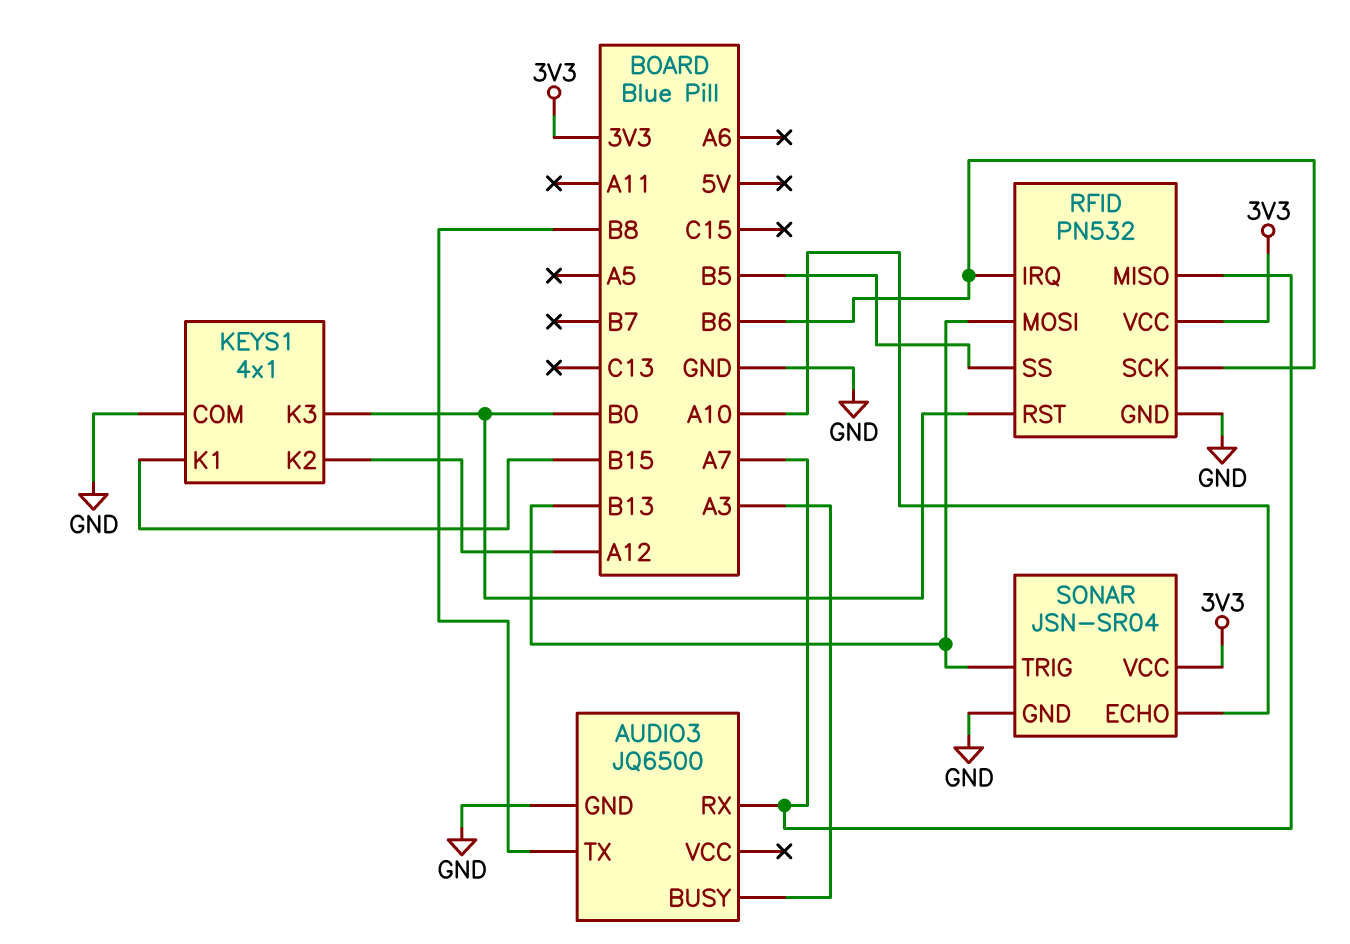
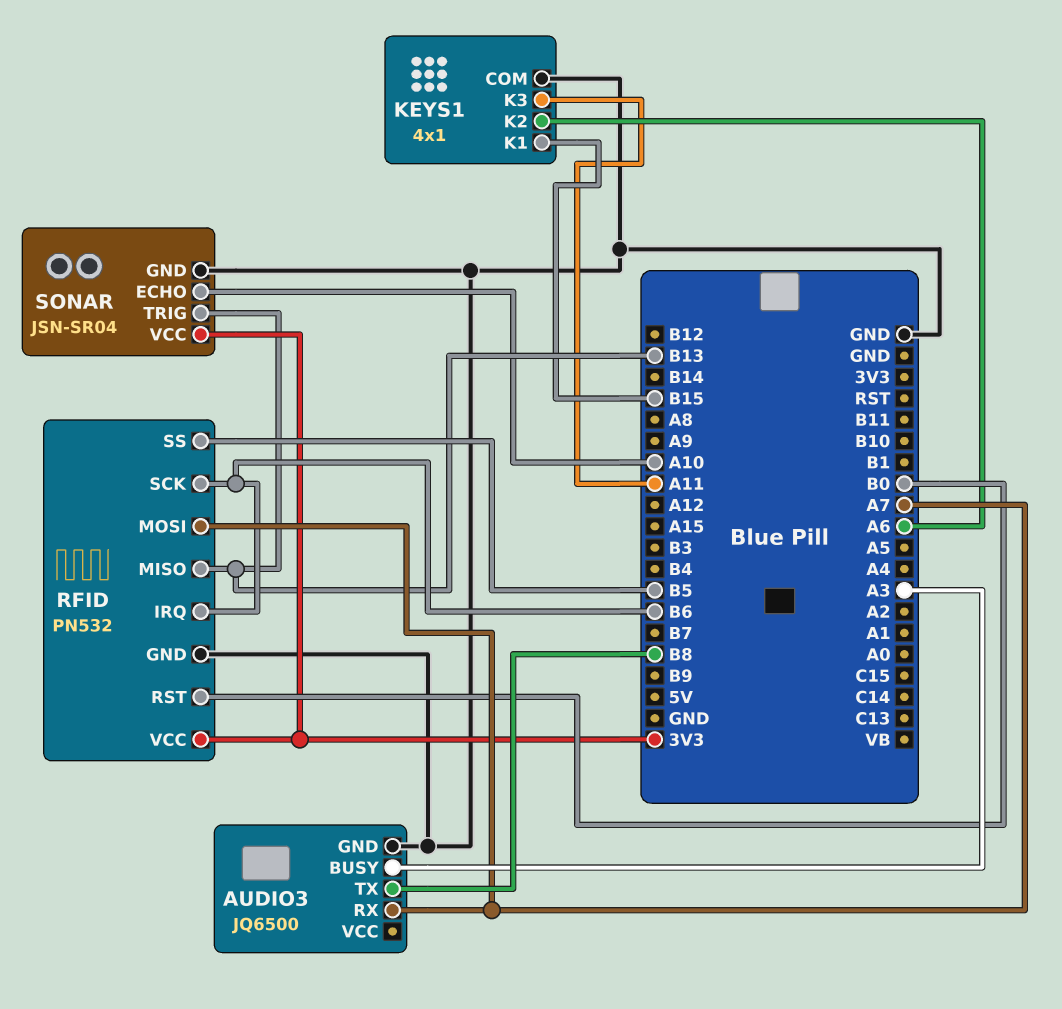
KEYS1 pin K2: A12 -> A6
KEYS1 pin K3: B0 -> A11
RFID pin MISO: A7 -> B13
RFID pin MOSI: B13 -> A7

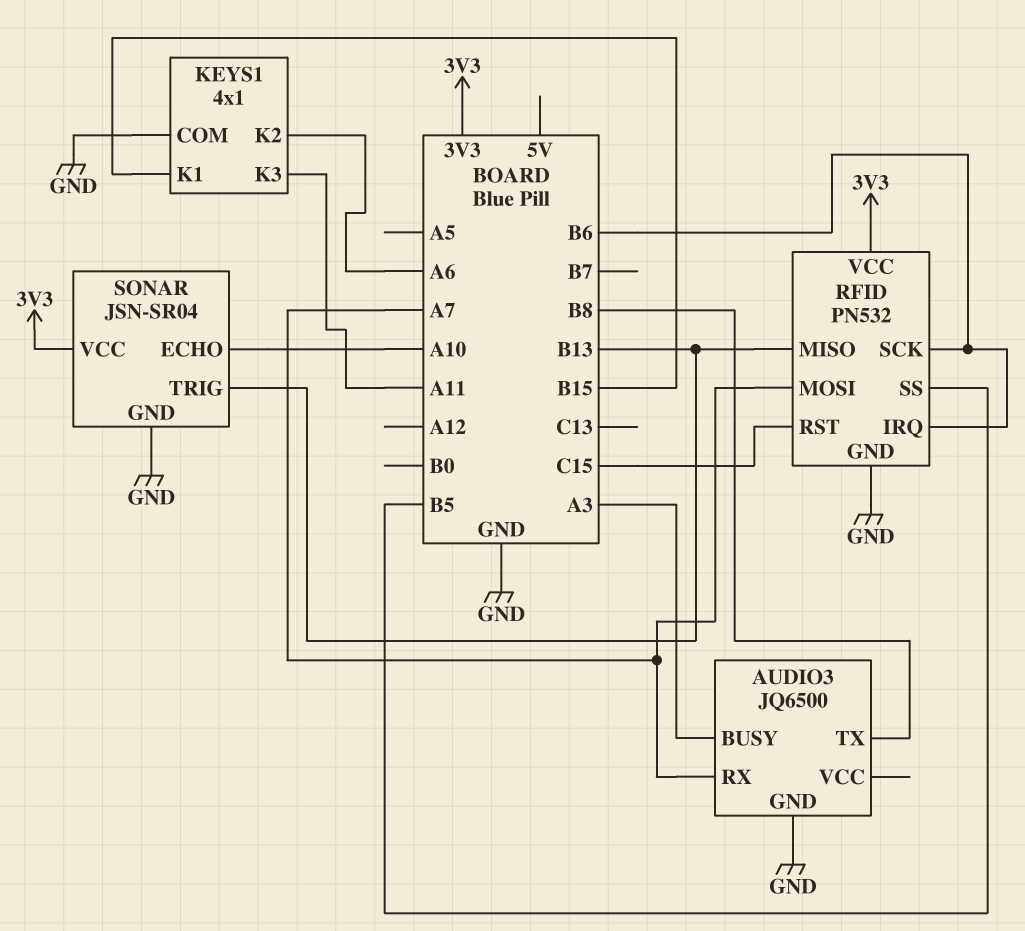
RFID pin RST: B0 -> C15

